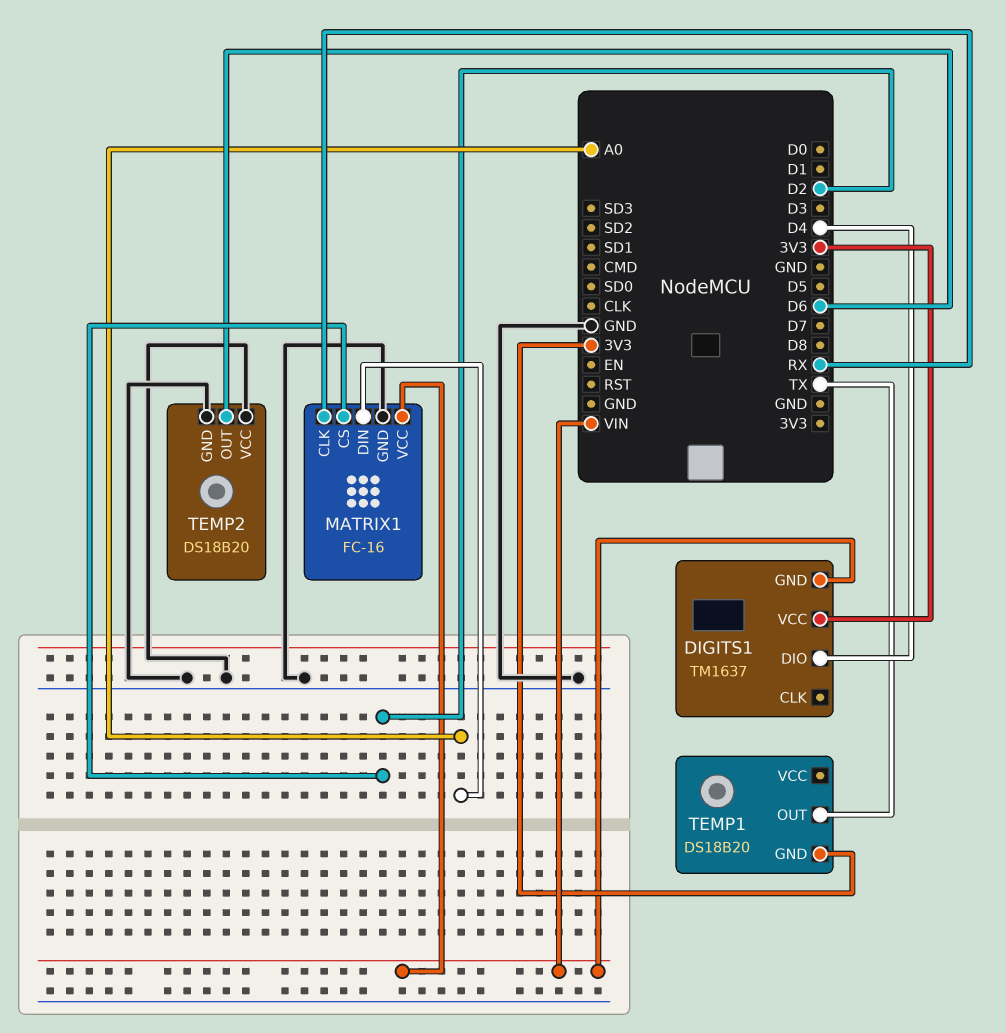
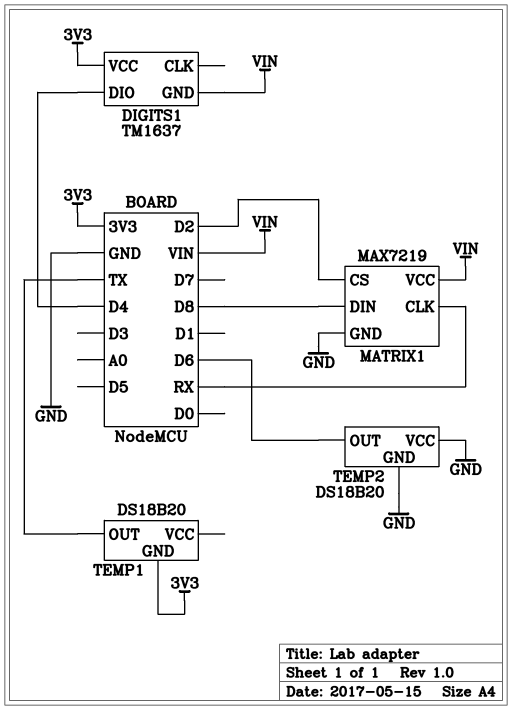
MATRIX1: FC-16 -> MAX7219
MATRIX1 pin DIN: A0 -> D8

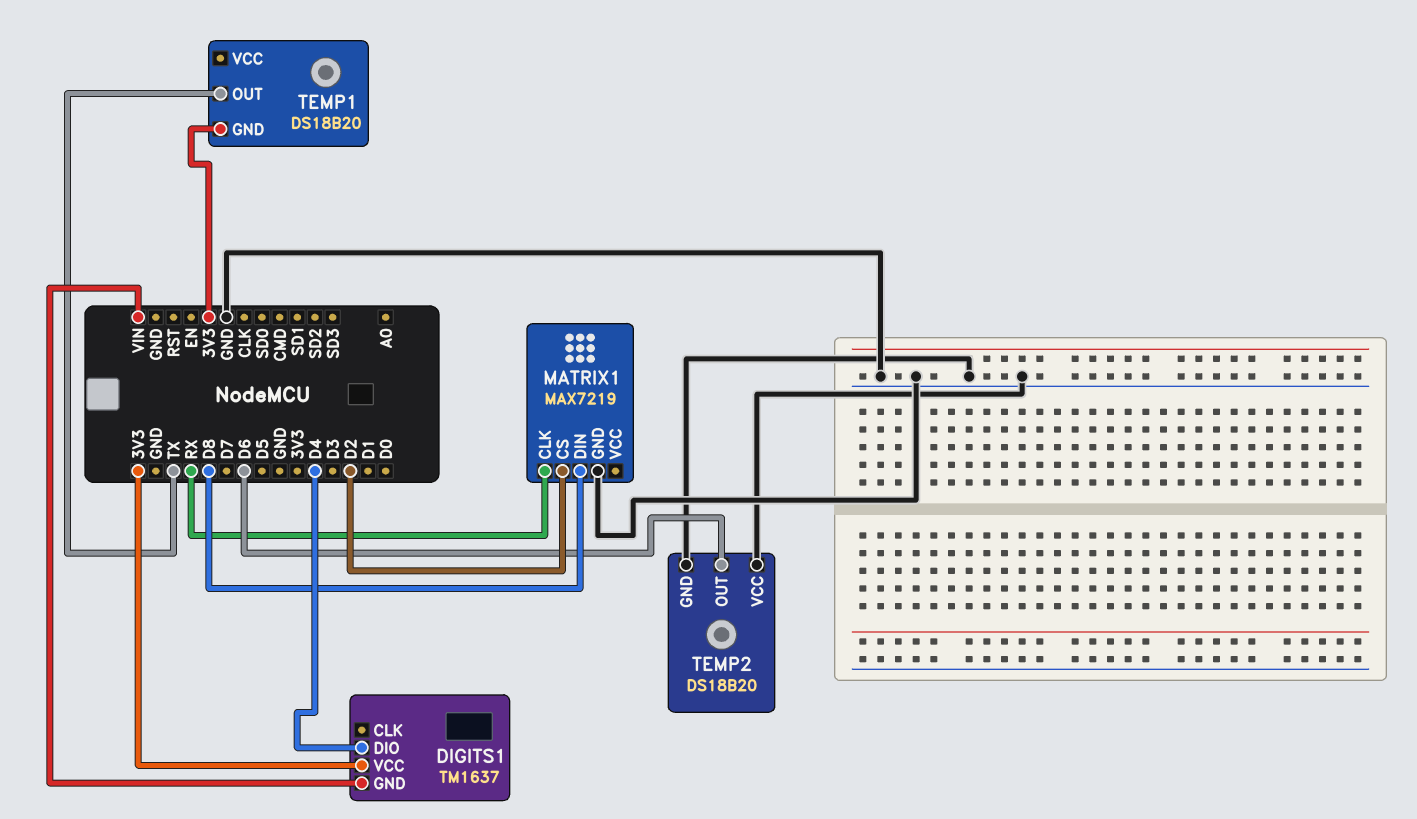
MATRIX1 pin VCC: VIN -> none

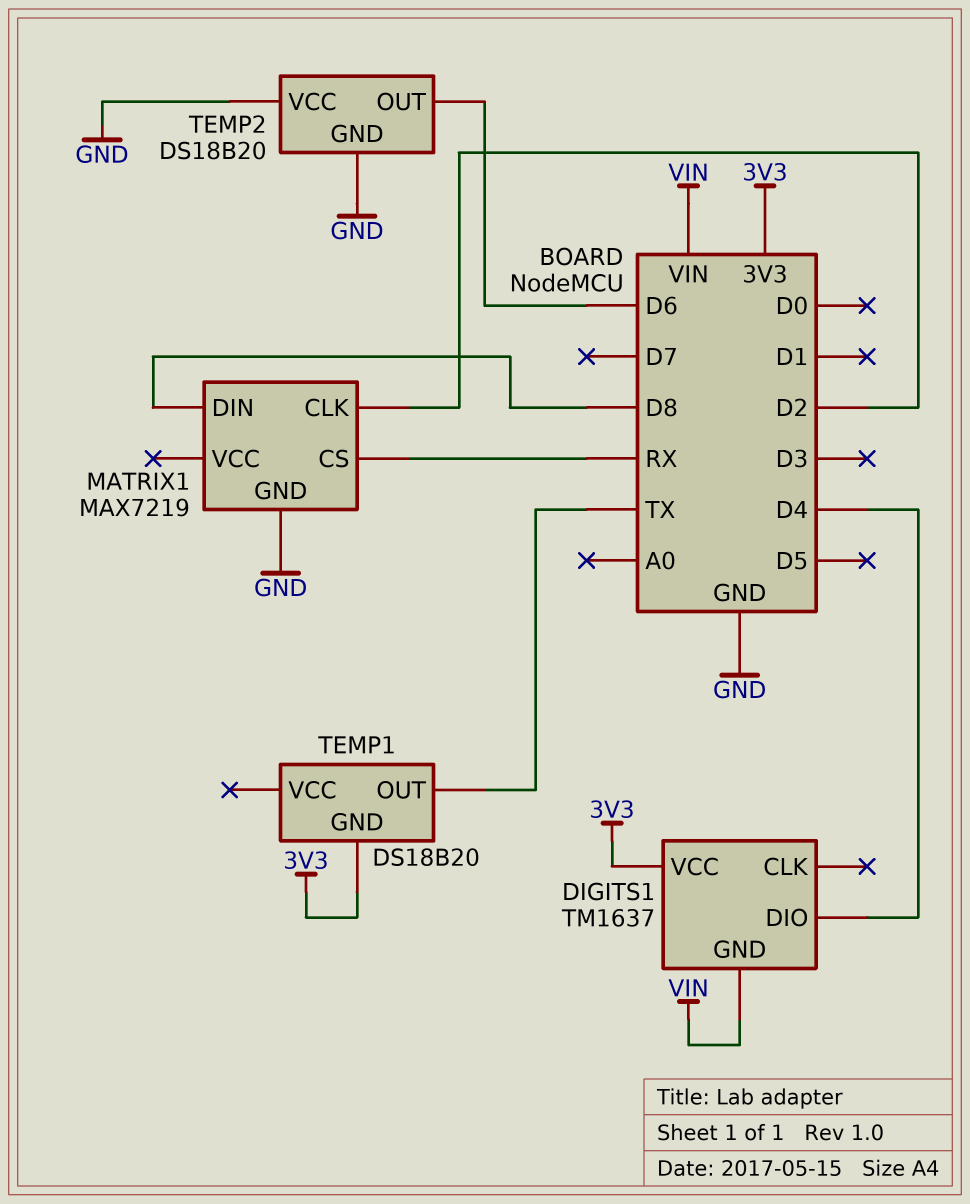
MATRIX1 pin CLK: RX -> D2
MATRIX1 pin CS: D2 -> RX

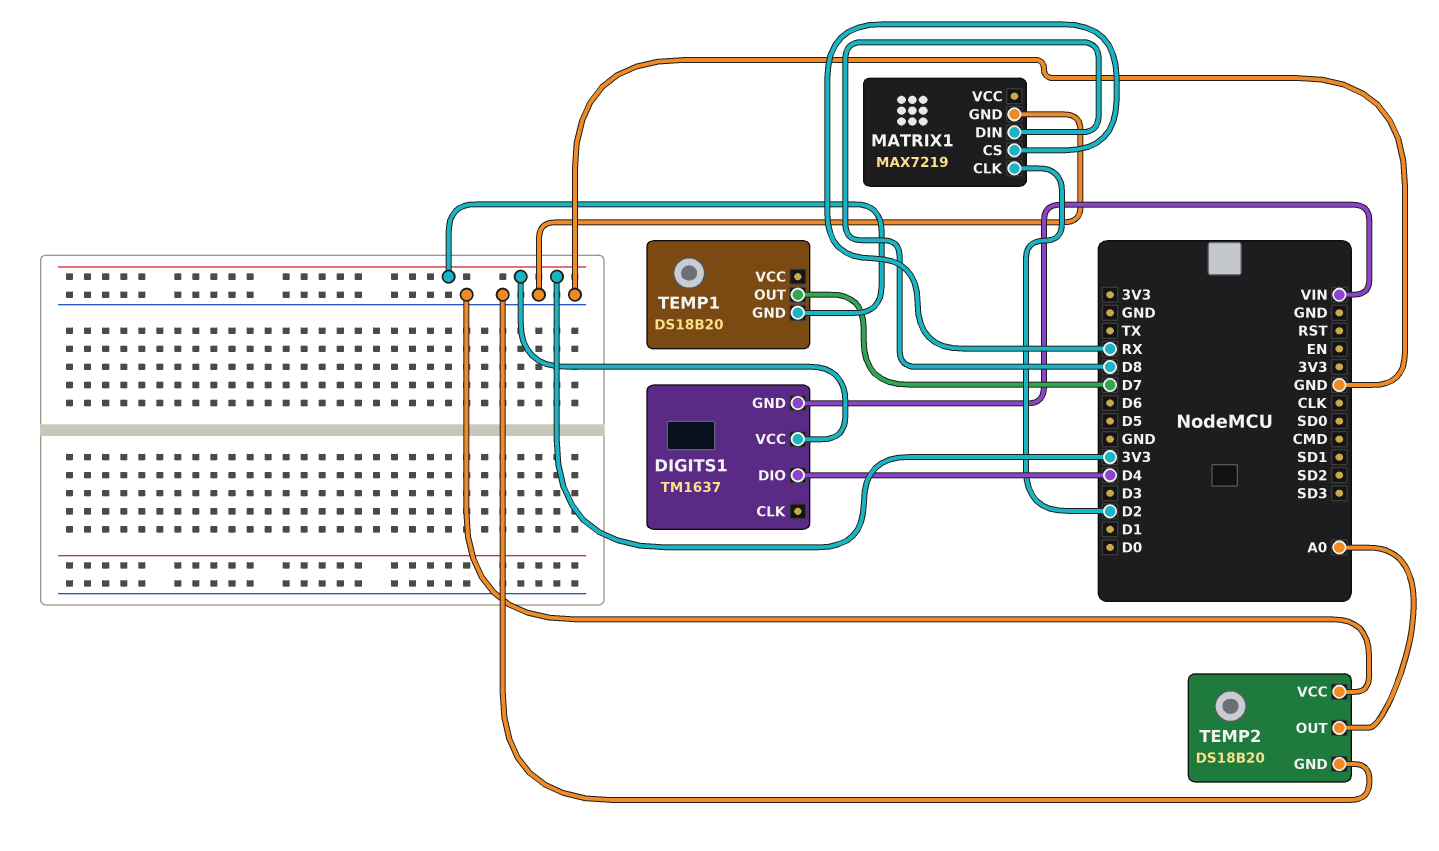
TEMP1 pin OUT: TX -> D7
TEMP2 pin OUT: D6 -> A0

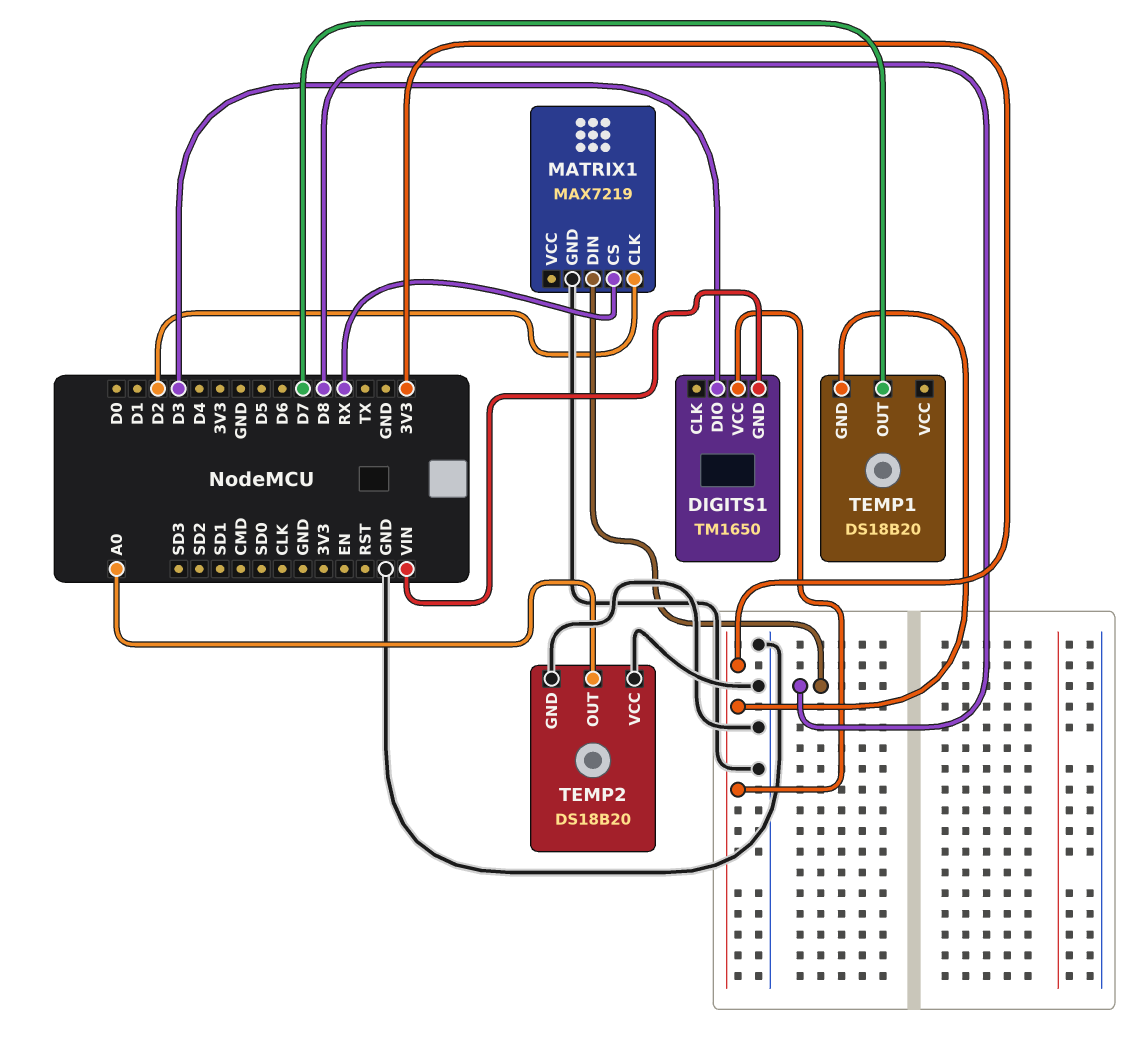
DIGITS1: TM1637 -> TM1650
DIGITS1 pin DIO: D4 -> D3

